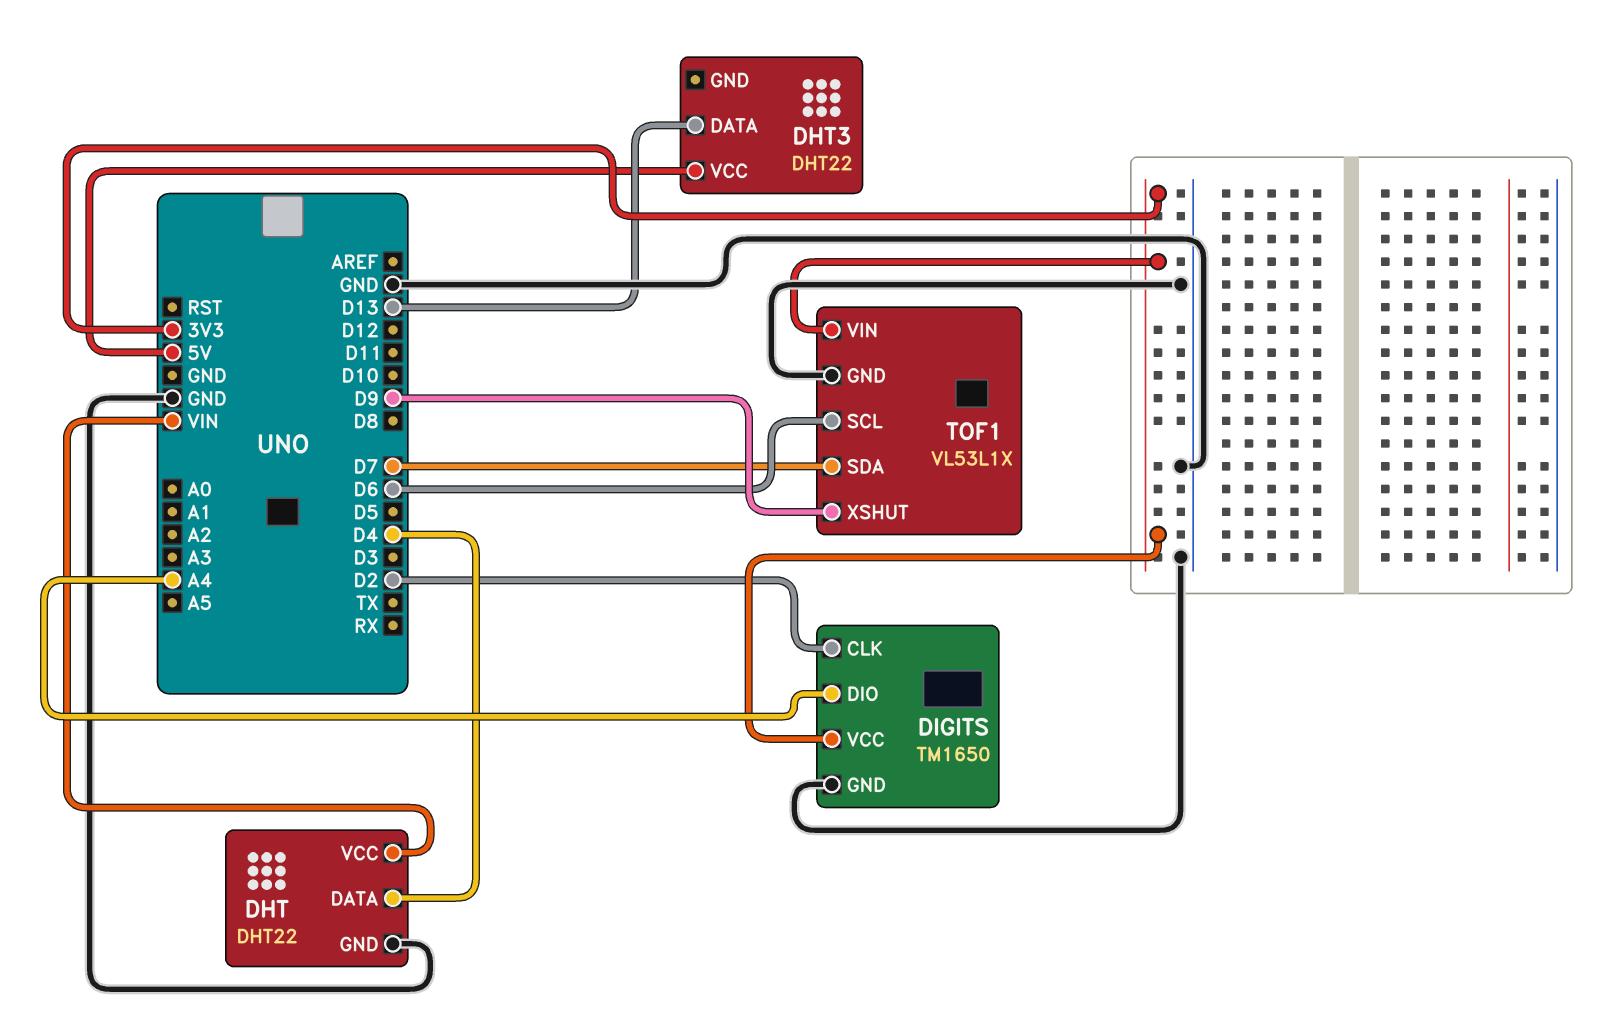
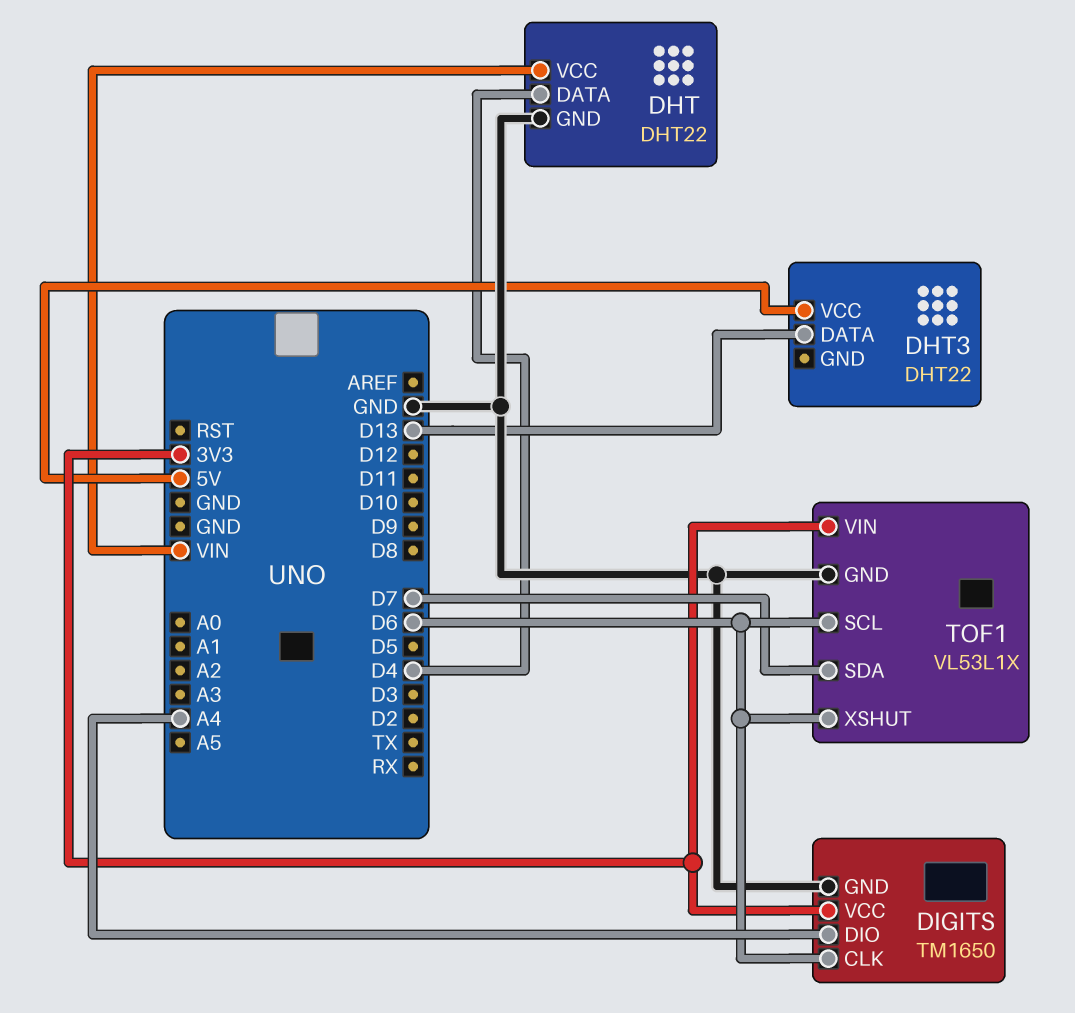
DIGITS pin CLK: D2 -> D6
TOF1 pin XSHUT: D9 -> D6

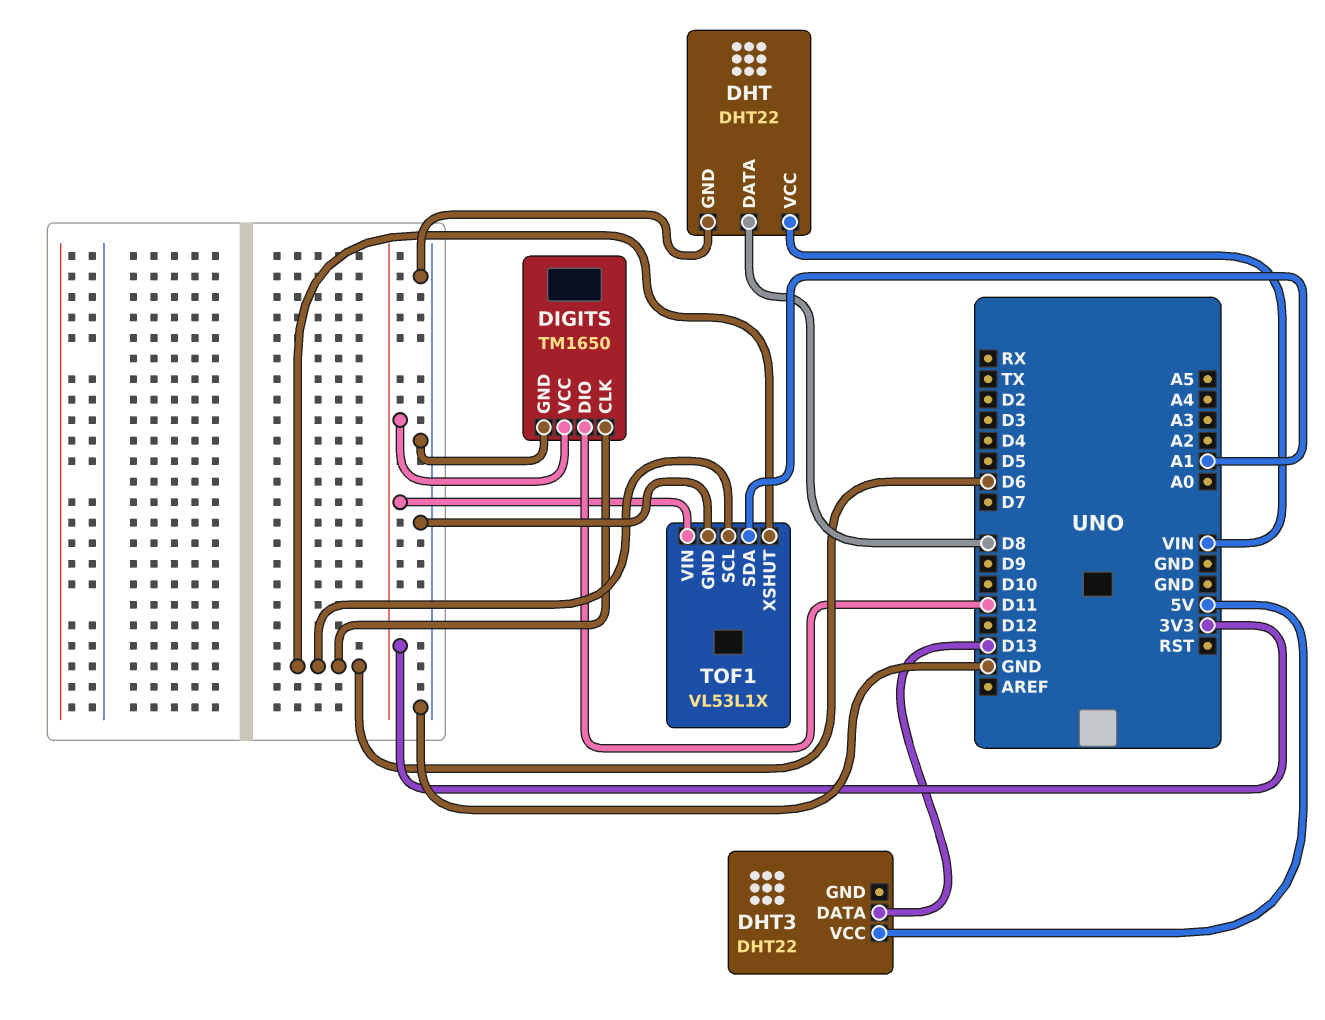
DHT pin DATA: D4 -> D8
DIGITS pin DIO: A4 -> D11
TOF1 pin SDA: D7 -> A1

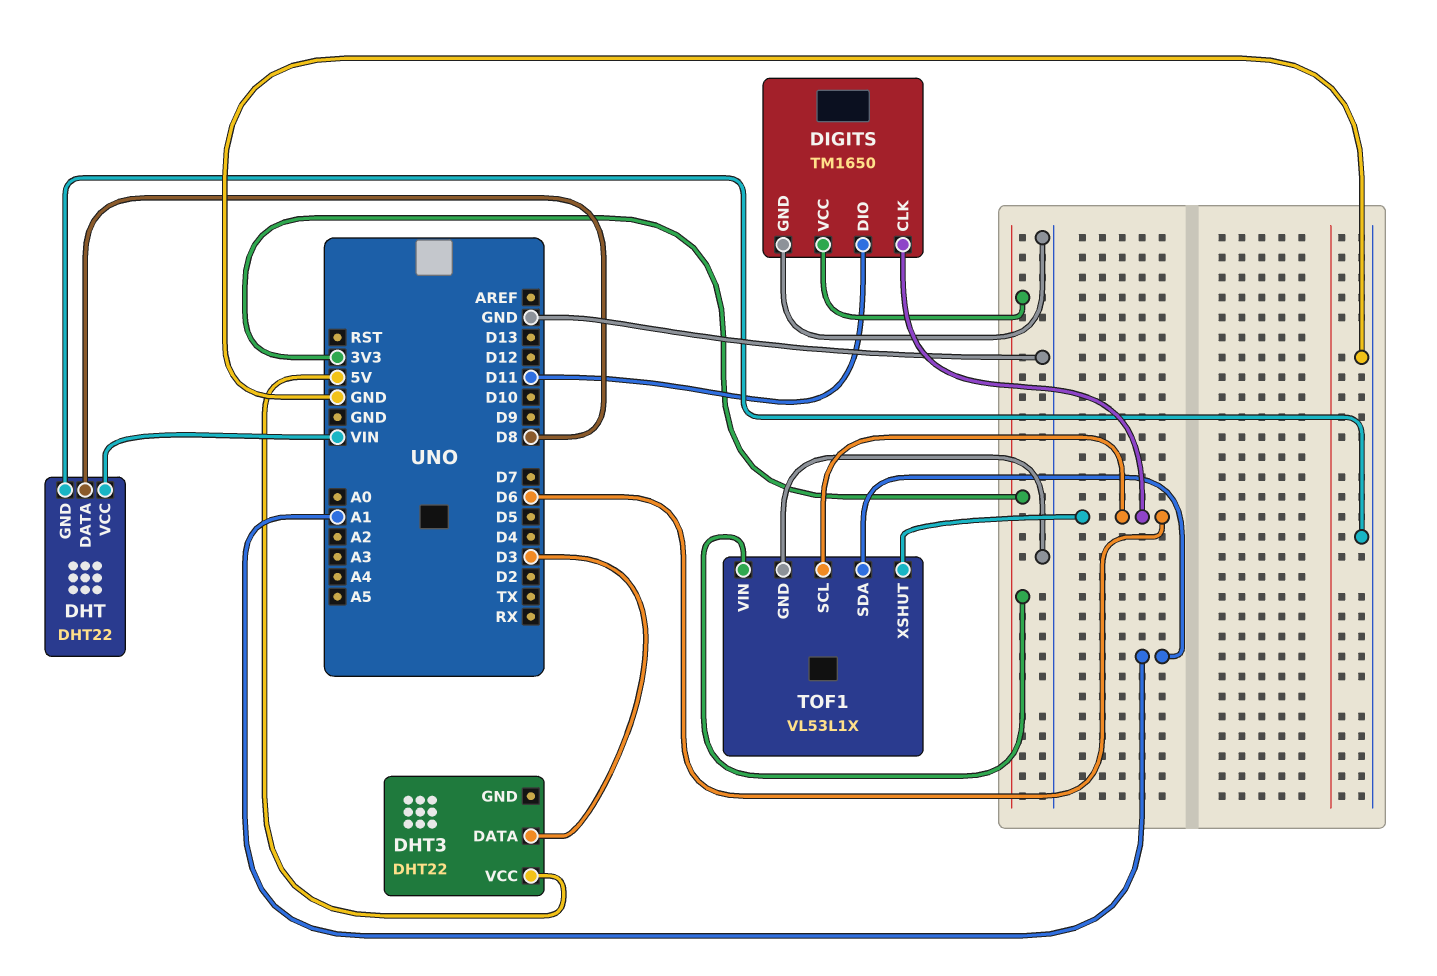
DHT3 pin DATA: D13 -> D3

